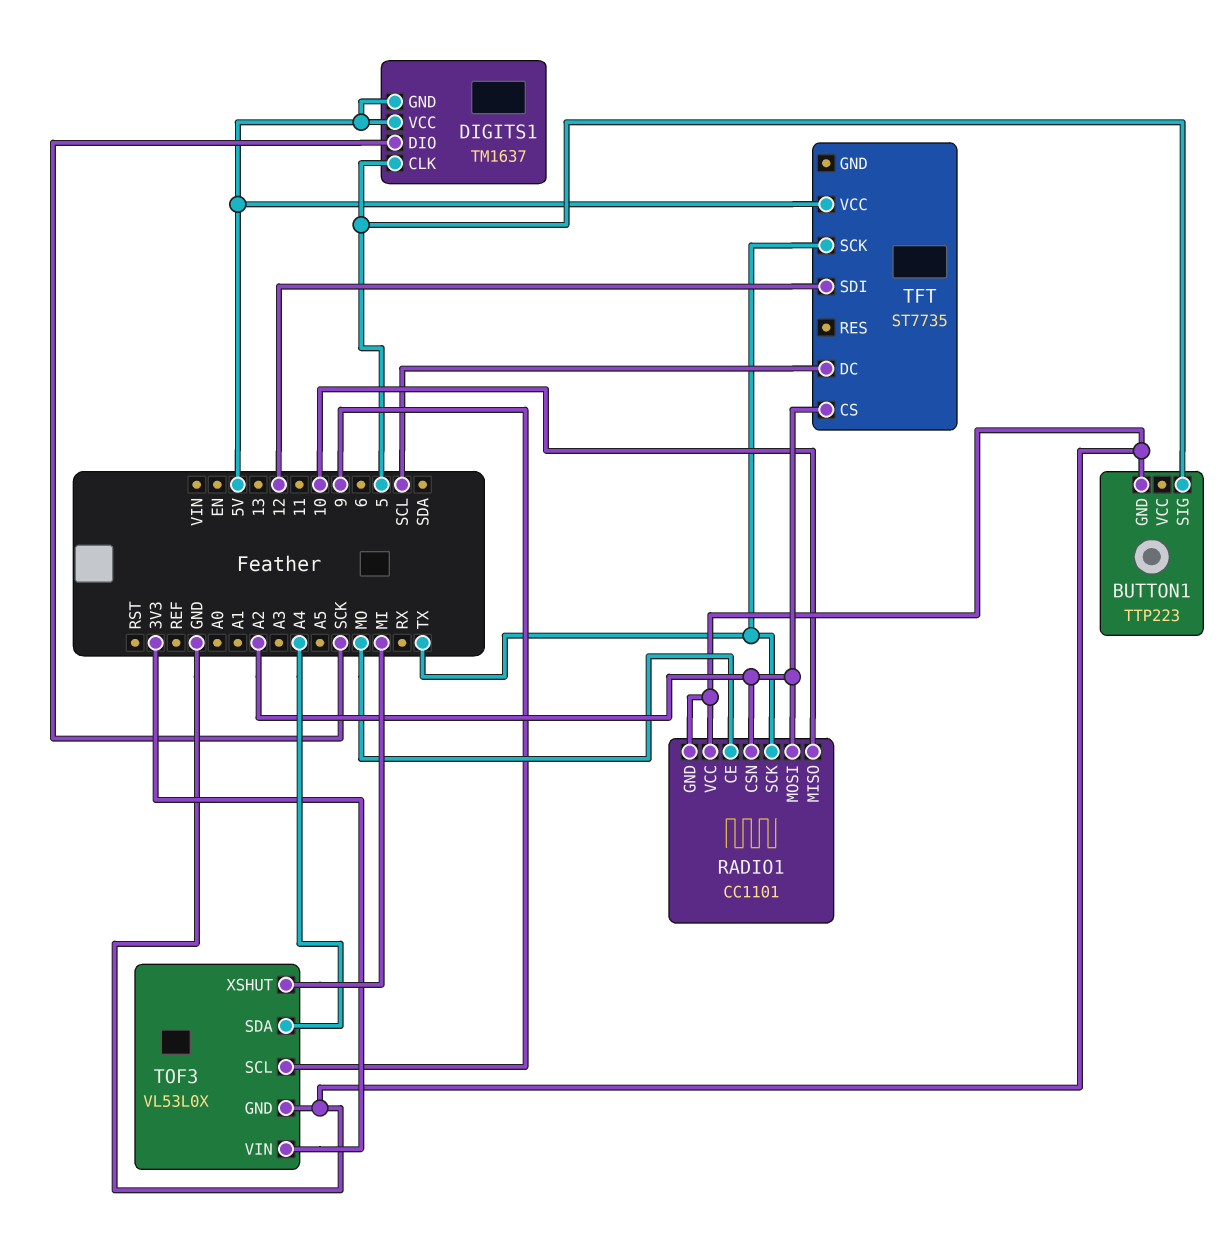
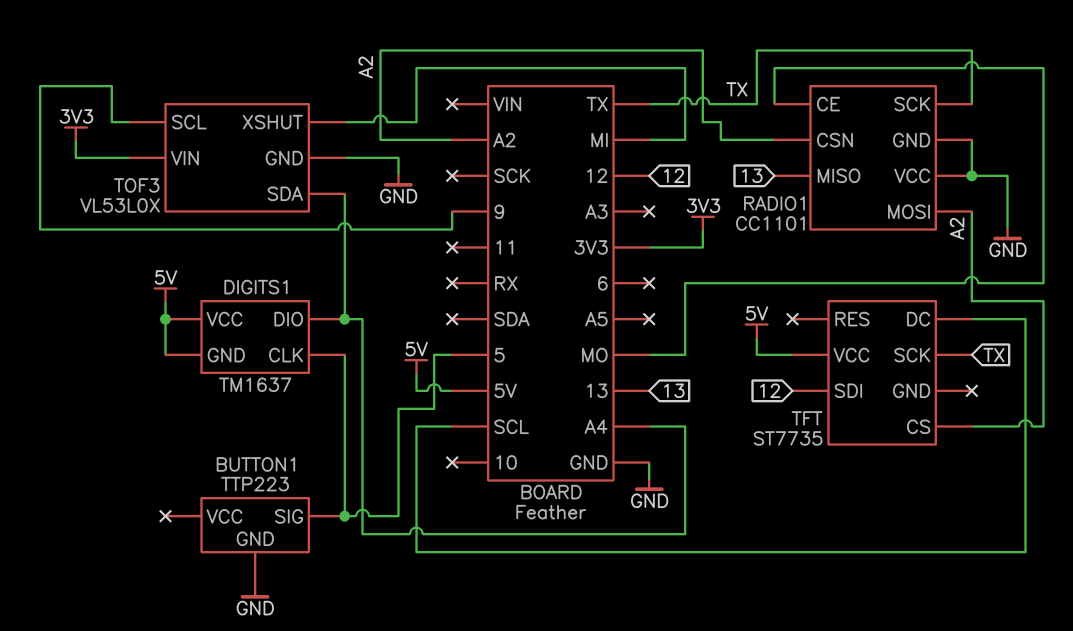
DIGITS1 pin DIO: SCK -> A4
RADIO1 pin MISO: 10 -> 13

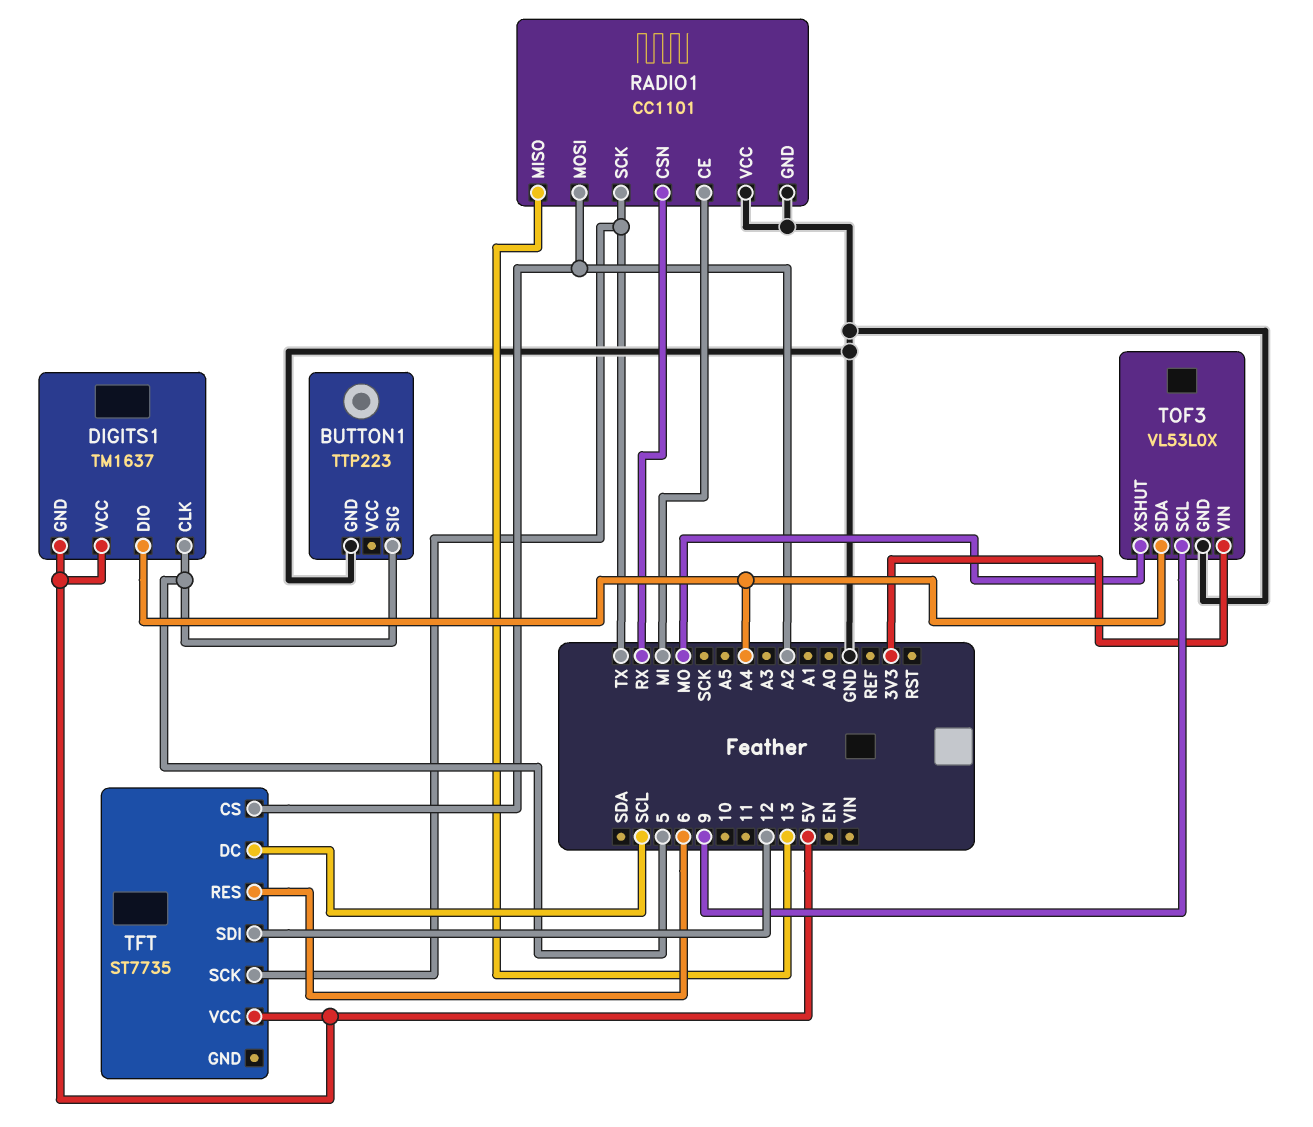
RADIO1 pin CE: MO -> MI
RADIO1 pin CSN: A2 -> RX
TFT pin RES: none -> 6
TOF3 pin XSHUT: MI -> MO

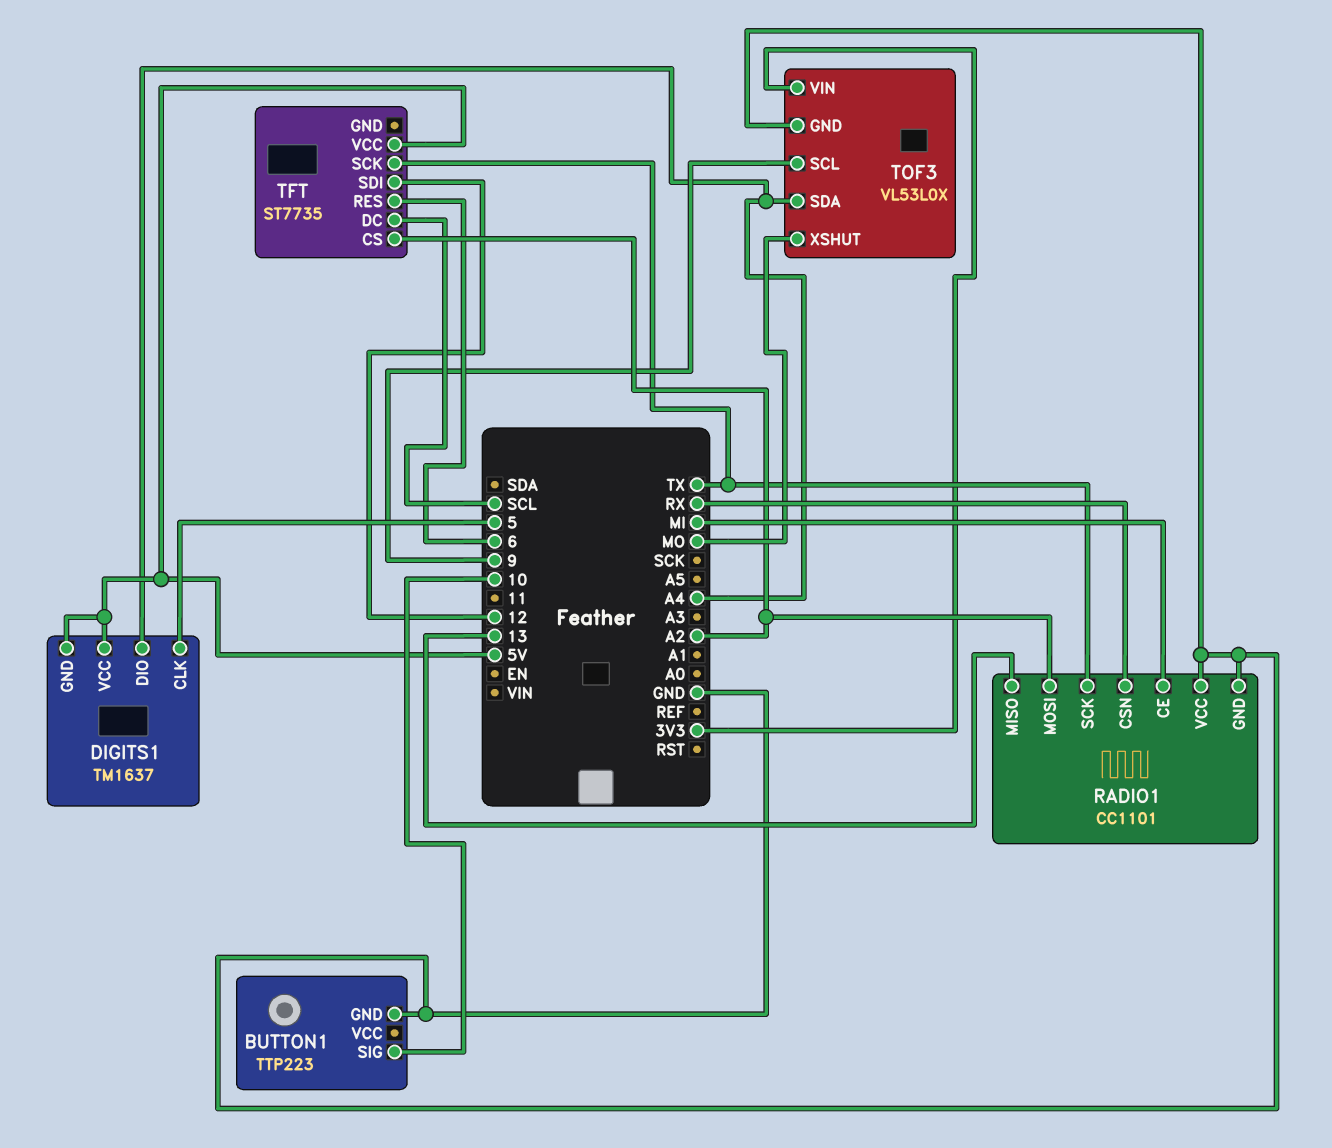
BUTTON1 pin SIG: 5 -> 10

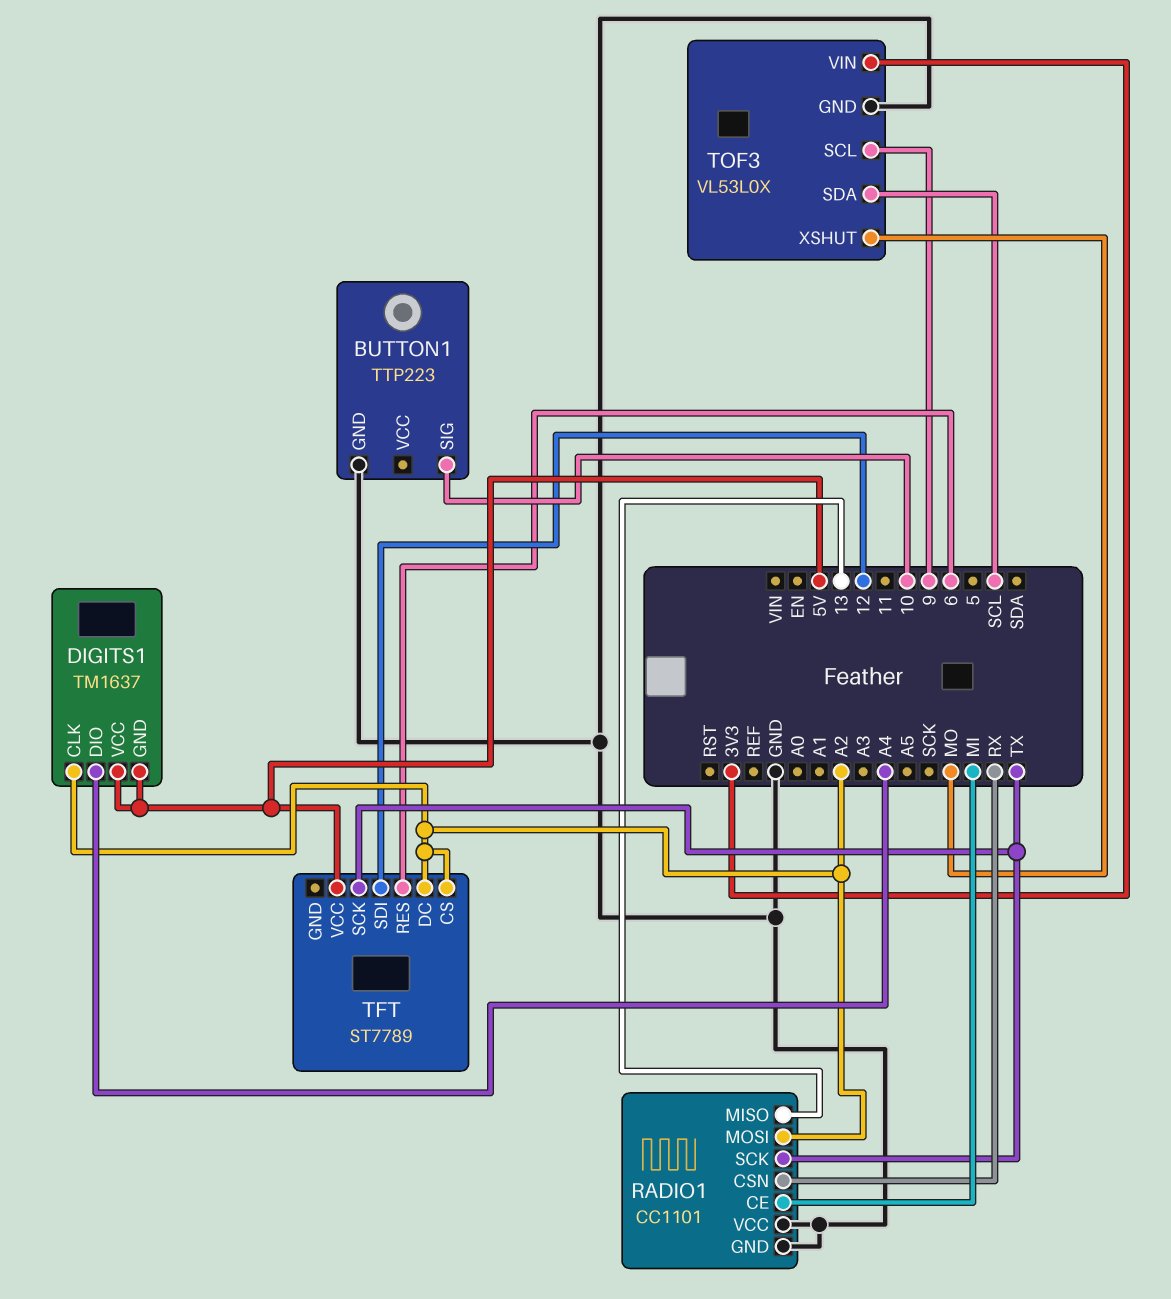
DIGITS1 pin CLK: 5 -> A2
TFT: ST7735 -> ST7789
TFT pin DC: SCL -> A2
TOF3 pin SDA: A4 -> SCL

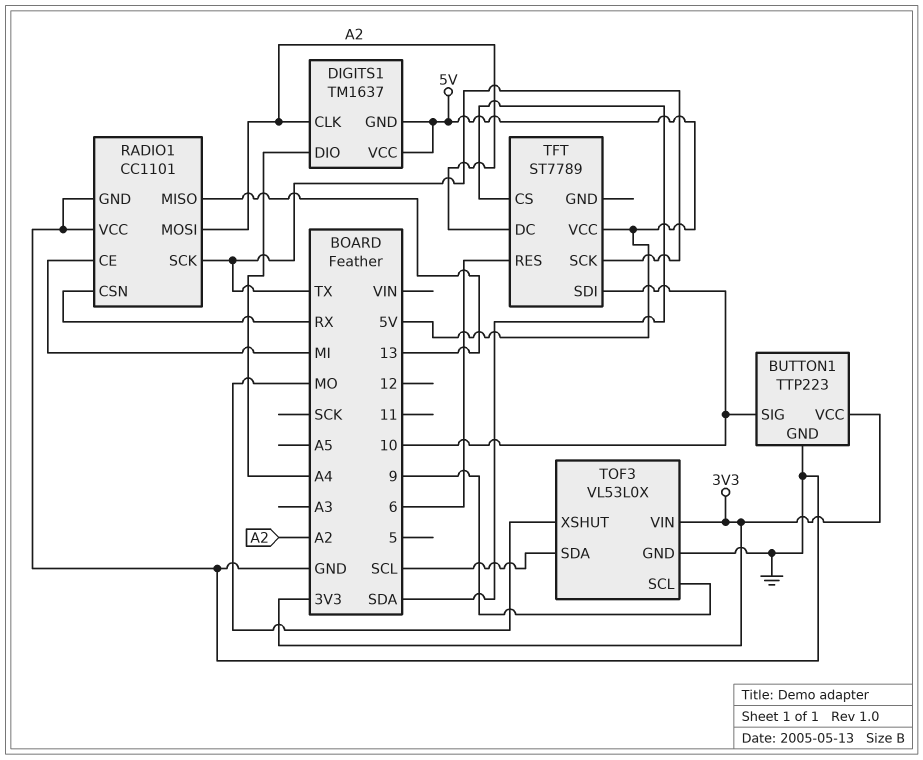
BUTTON1 pin VCC: none -> 3V3
TFT pin CS: A2 -> SDA
TFT pin SDI: 12 -> 10

